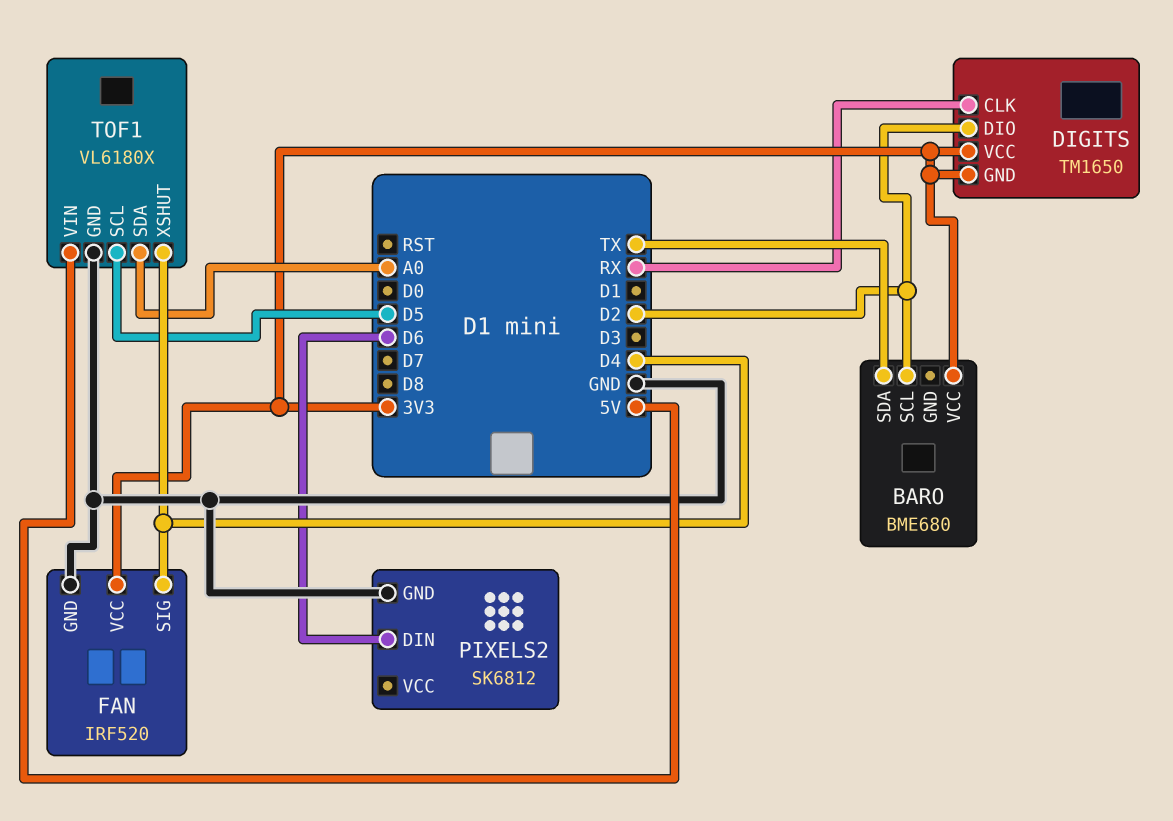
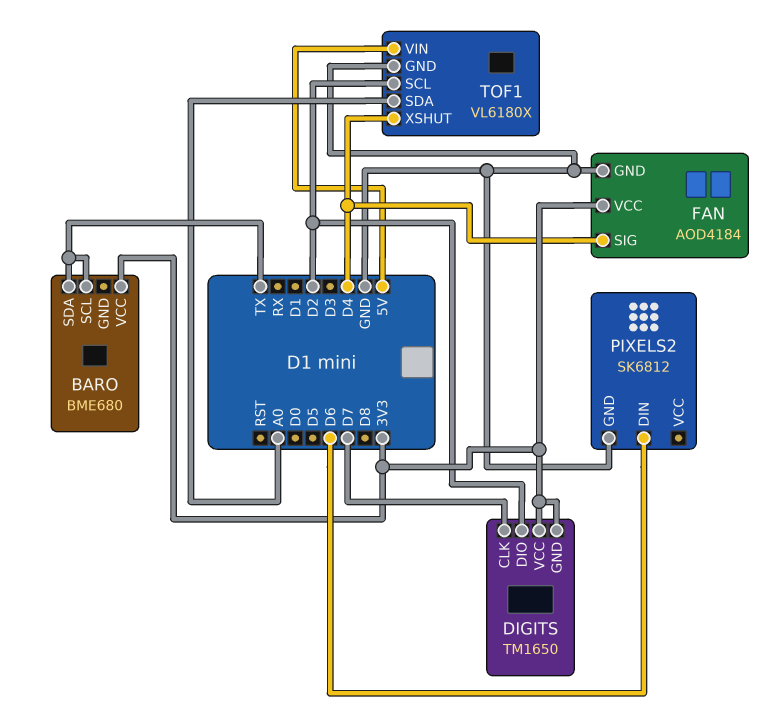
BARO pin SCL: D2 -> TX
DIGITS pin CLK: RX -> D7
FAN: IRF520 -> AOD4184
TOF1 pin SCL: D5 -> D2

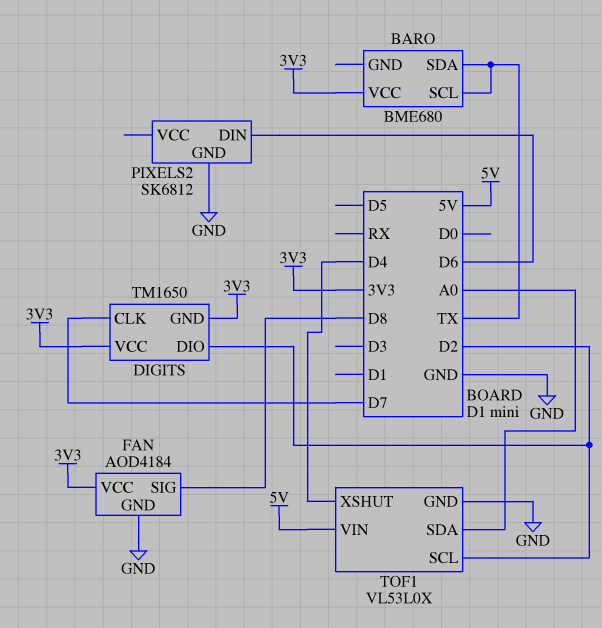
FAN pin SIG: D4 -> D8
TOF1: VL6180X -> VL53L0X

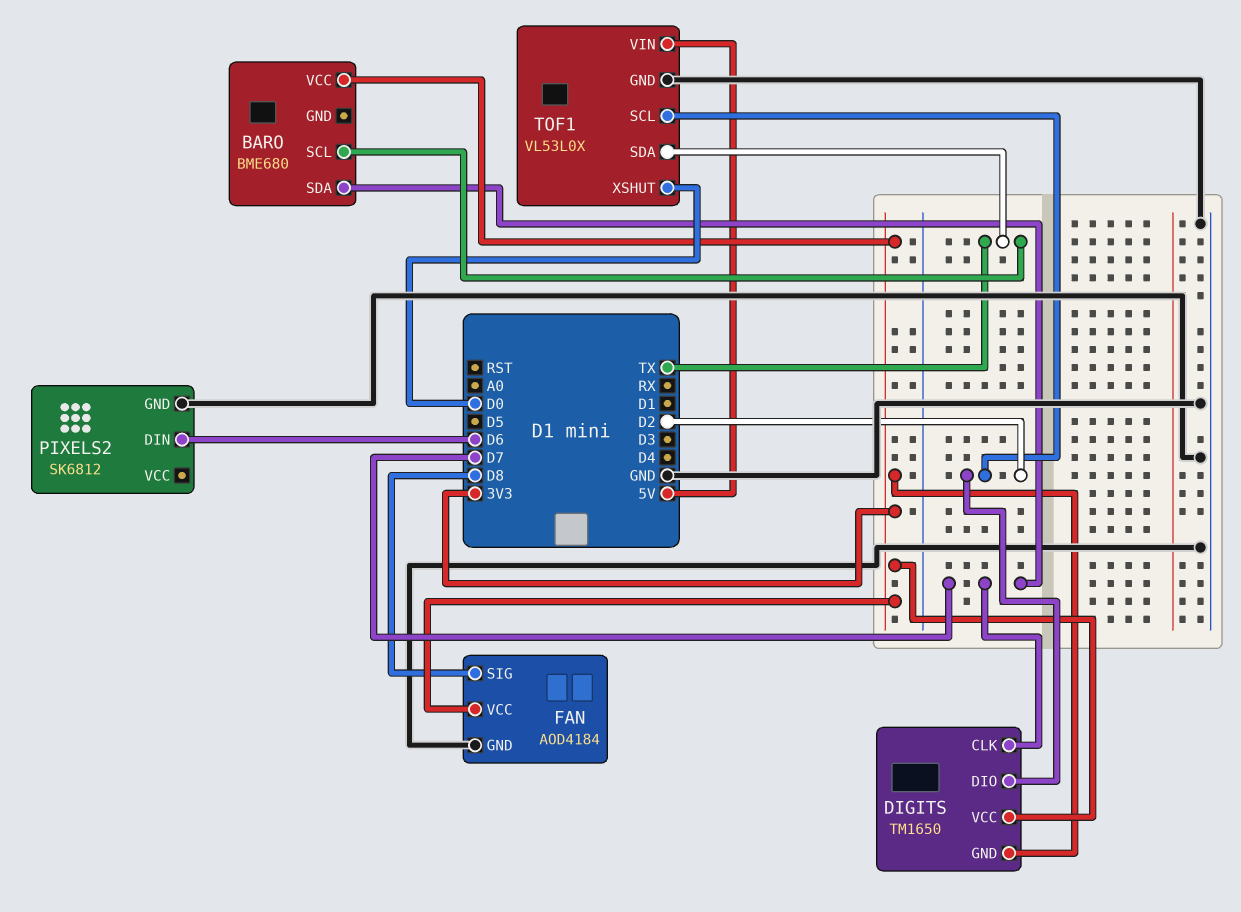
BARO pin SDA: TX -> D7
TOF1 pin SDA: A0 -> TX
TOF1 pin XSHUT: D4 -> D0

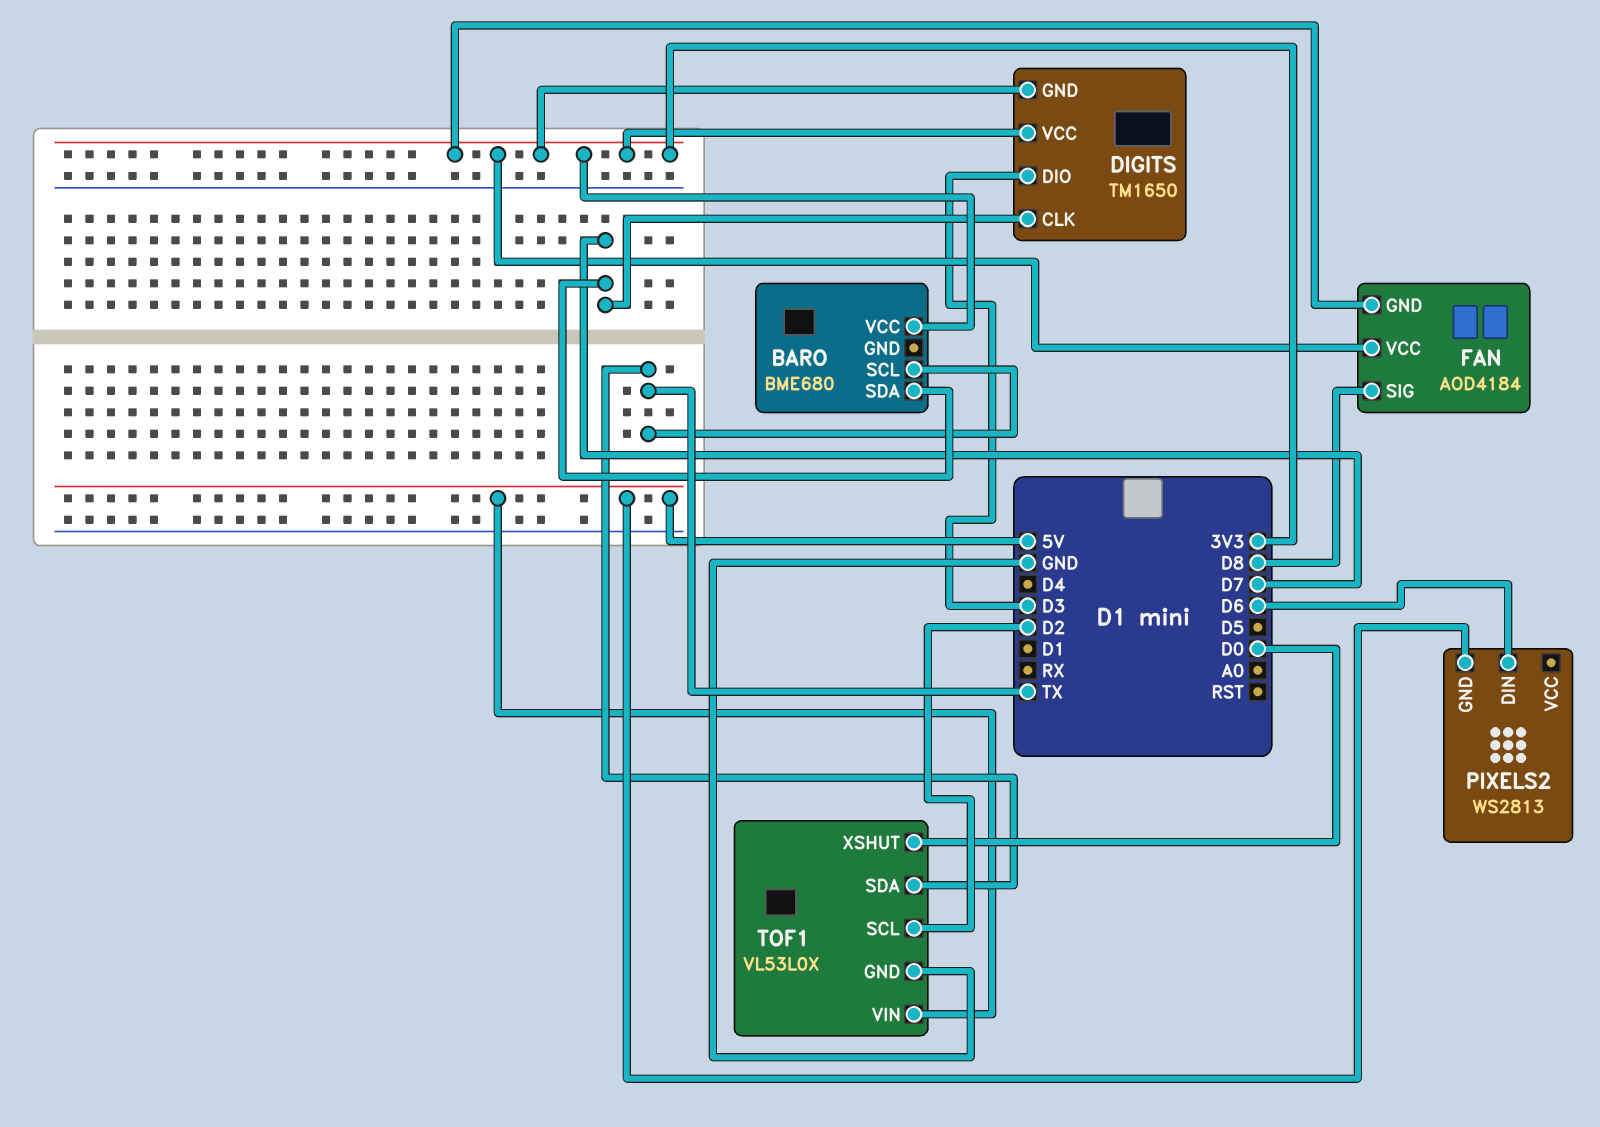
DIGITS pin DIO: D2 -> D3
FAN pin GND: GND -> 3V3
PIXELS2: SK6812 -> WS2813
PIXELS2 pin GND: GND -> 5V

